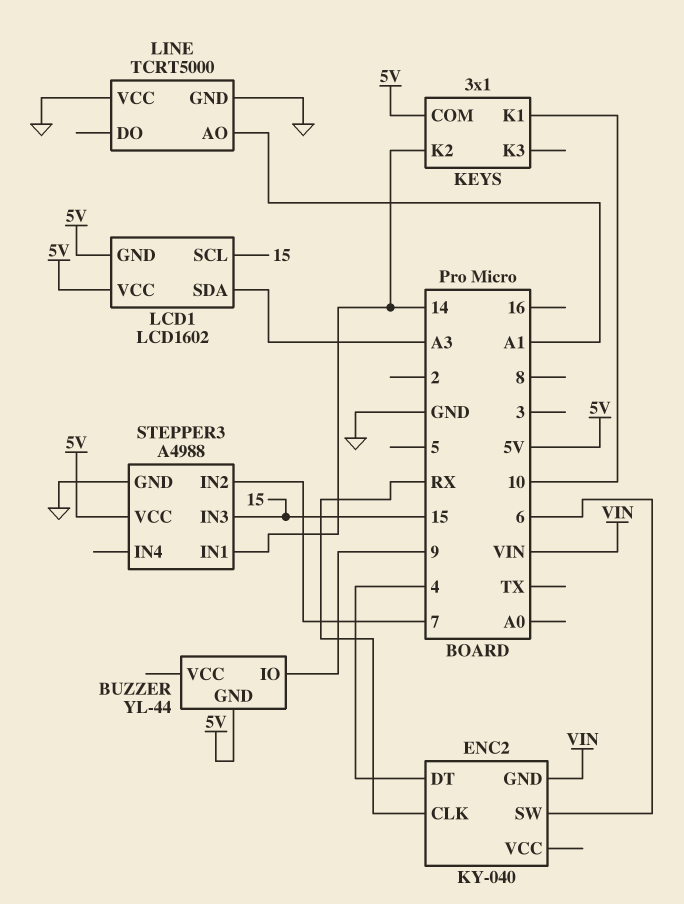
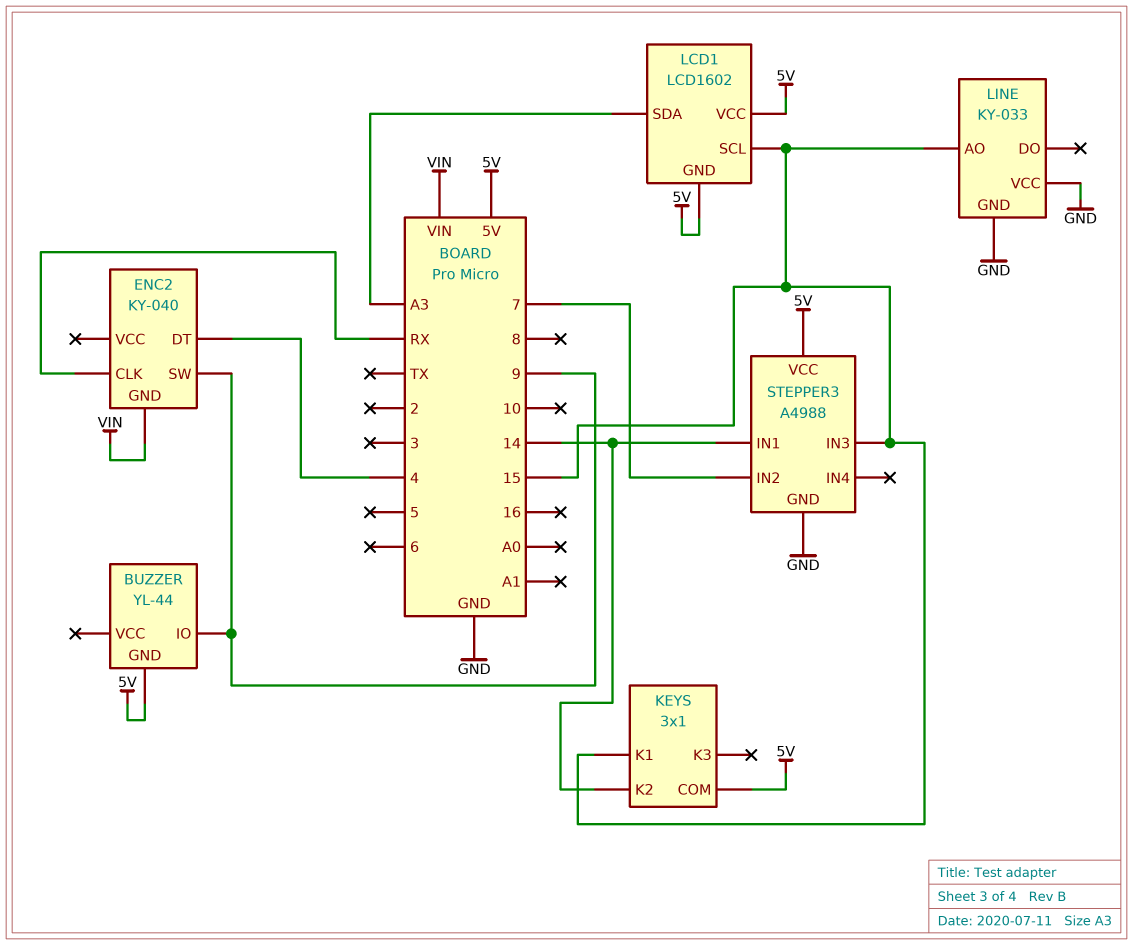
ENC2 pin SW: 6 -> 9
KEYS pin K1: 10 -> 15
LINE: TCRT5000 -> KY-033
LINE pin AO: A1 -> 15

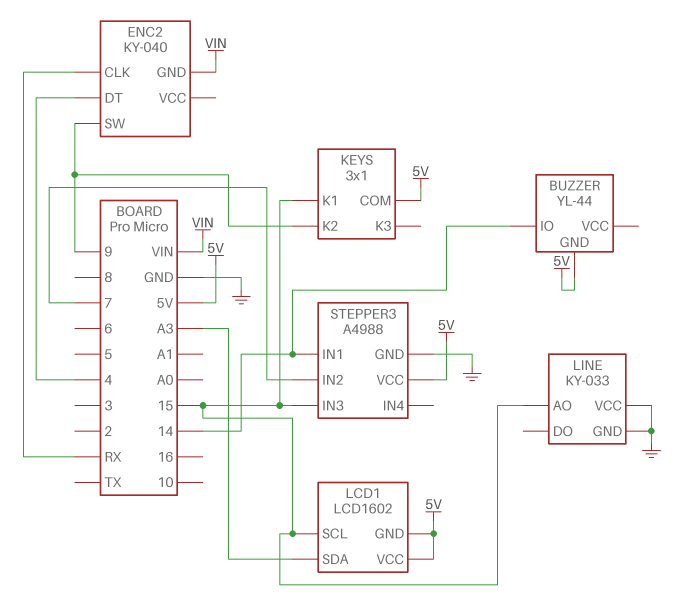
BUZZER pin IO: 9 -> 14
KEYS pin K2: 14 -> 9

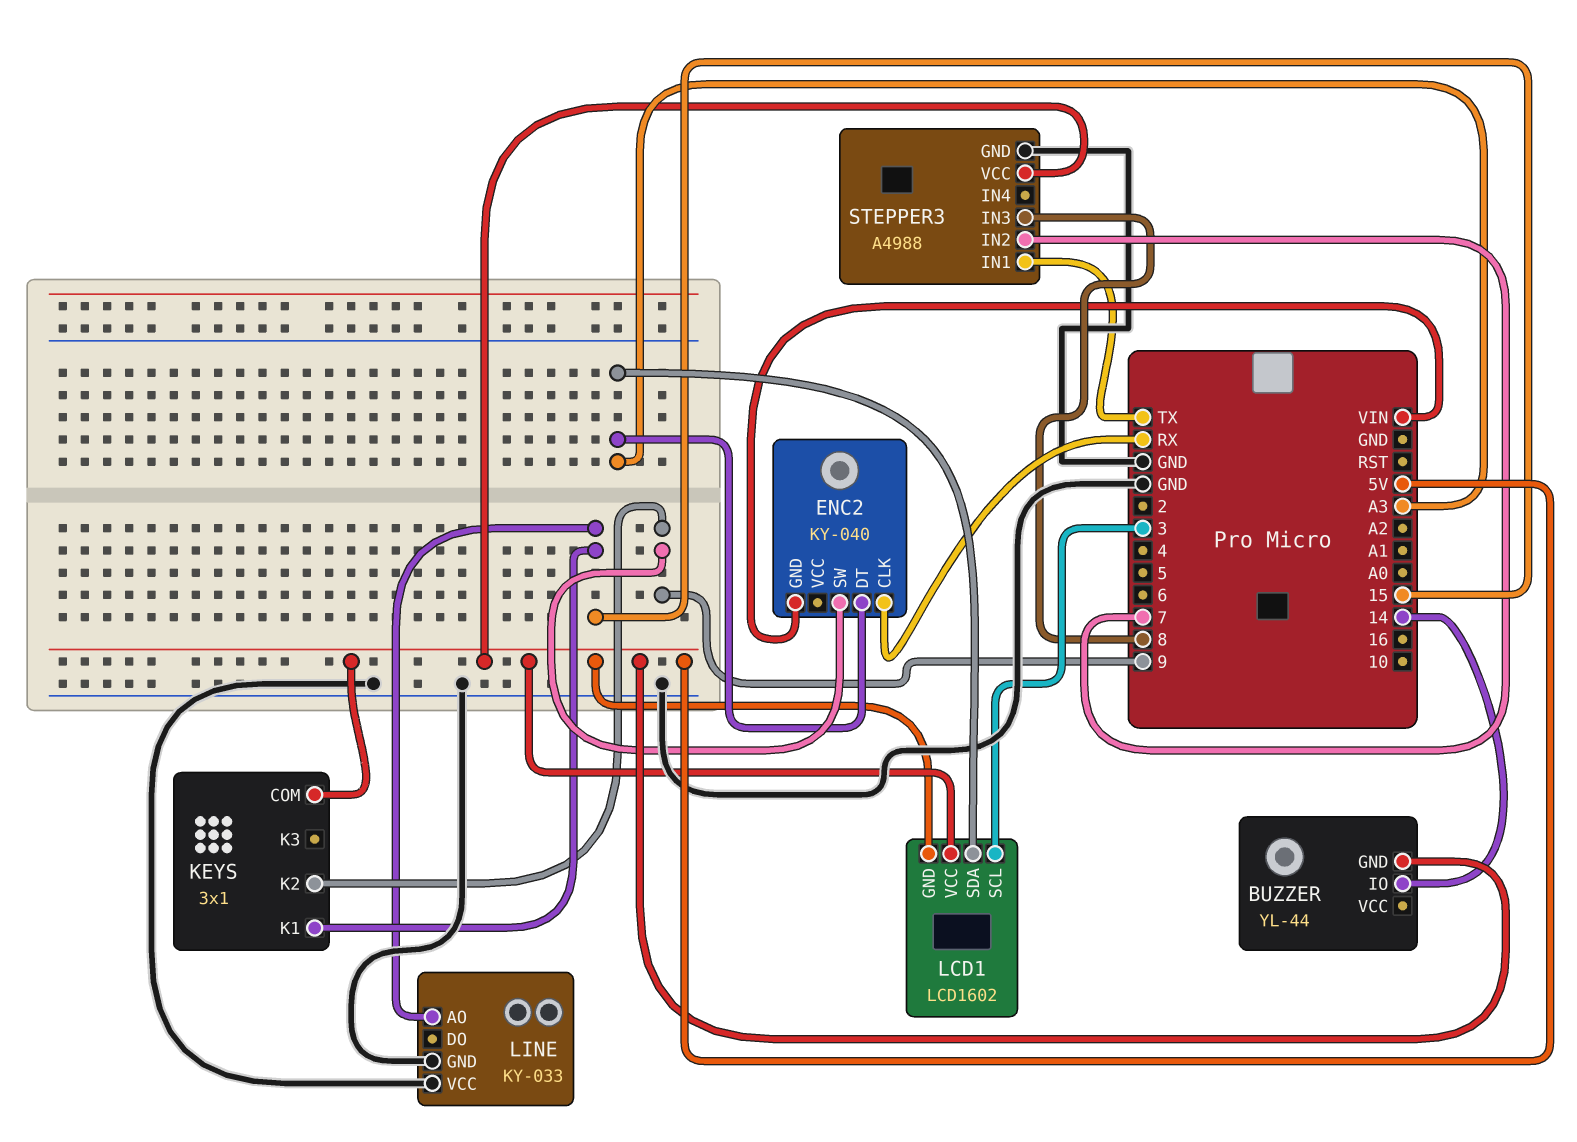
ENC2 pin DT: 4 -> A3
LCD1 pin SCL: 15 -> 3
STEPPER3 pin IN1: 14 -> TX
STEPPER3 pin IN3: 15 -> 8

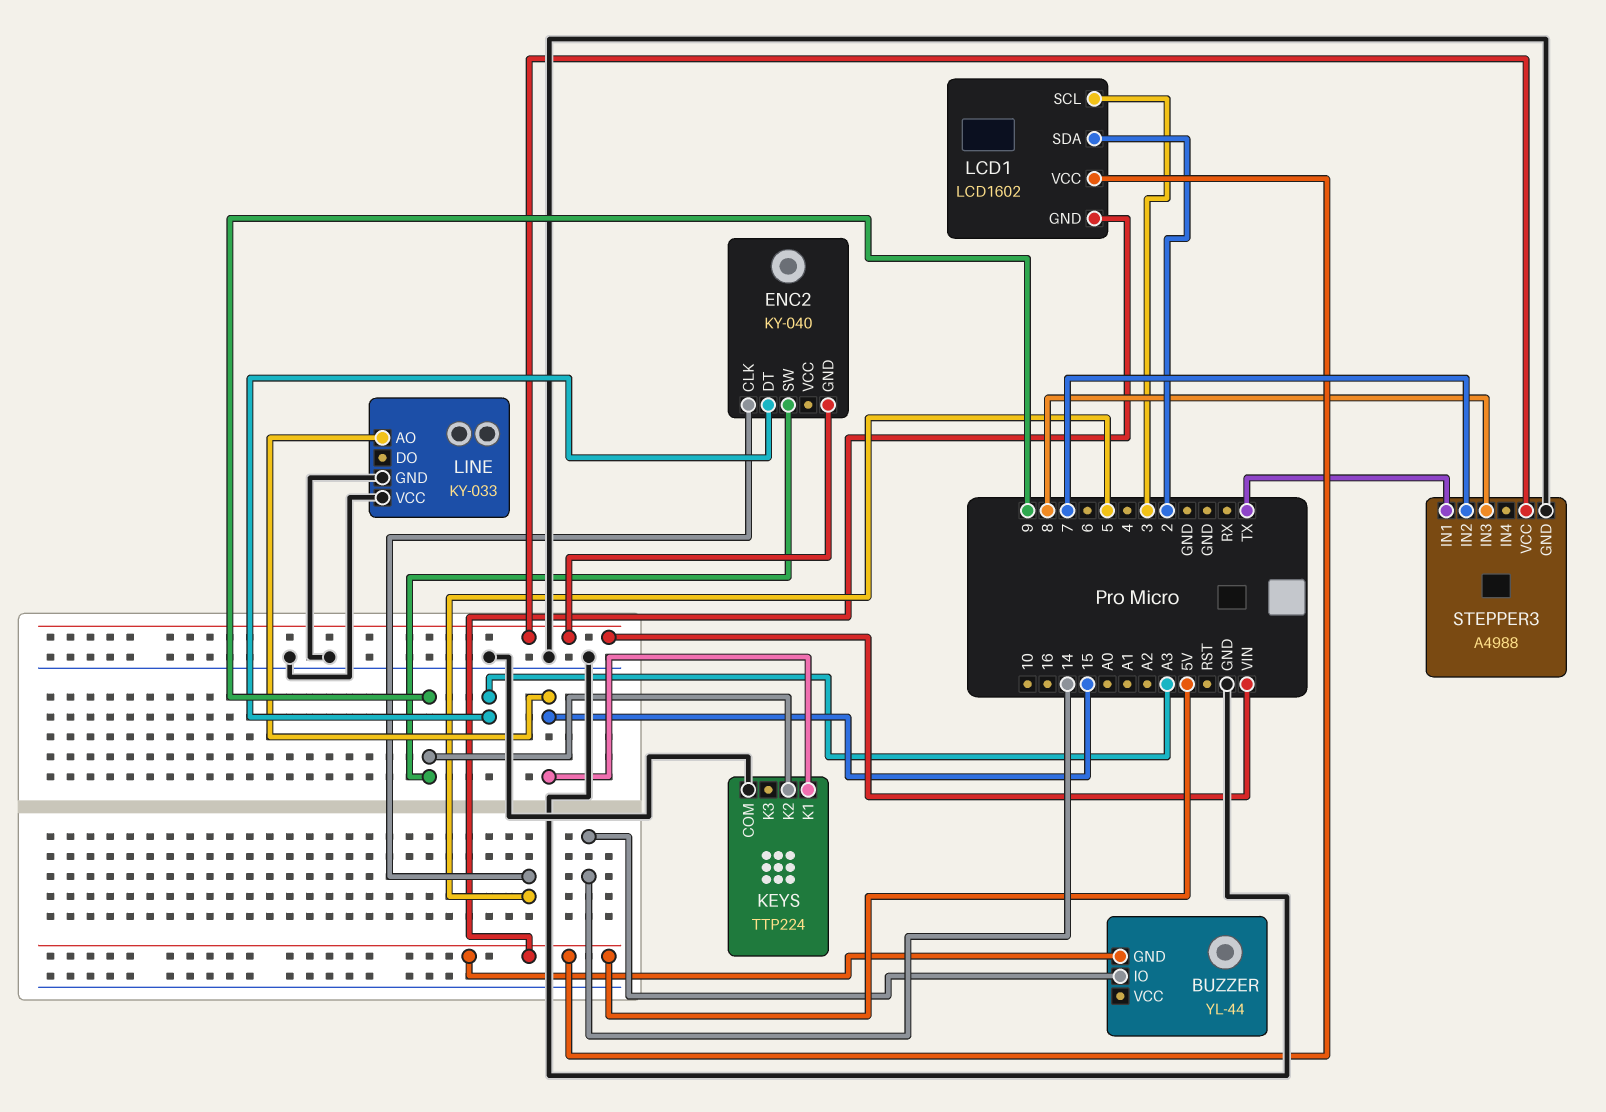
ENC2 pin CLK: RX -> 5
KEYS: 3x1 -> TTP224
KEYS pin COM: 5V -> GND
LCD1 pin SDA: A3 -> 2
STEPPER3 pin VCC: 5V -> VIN

